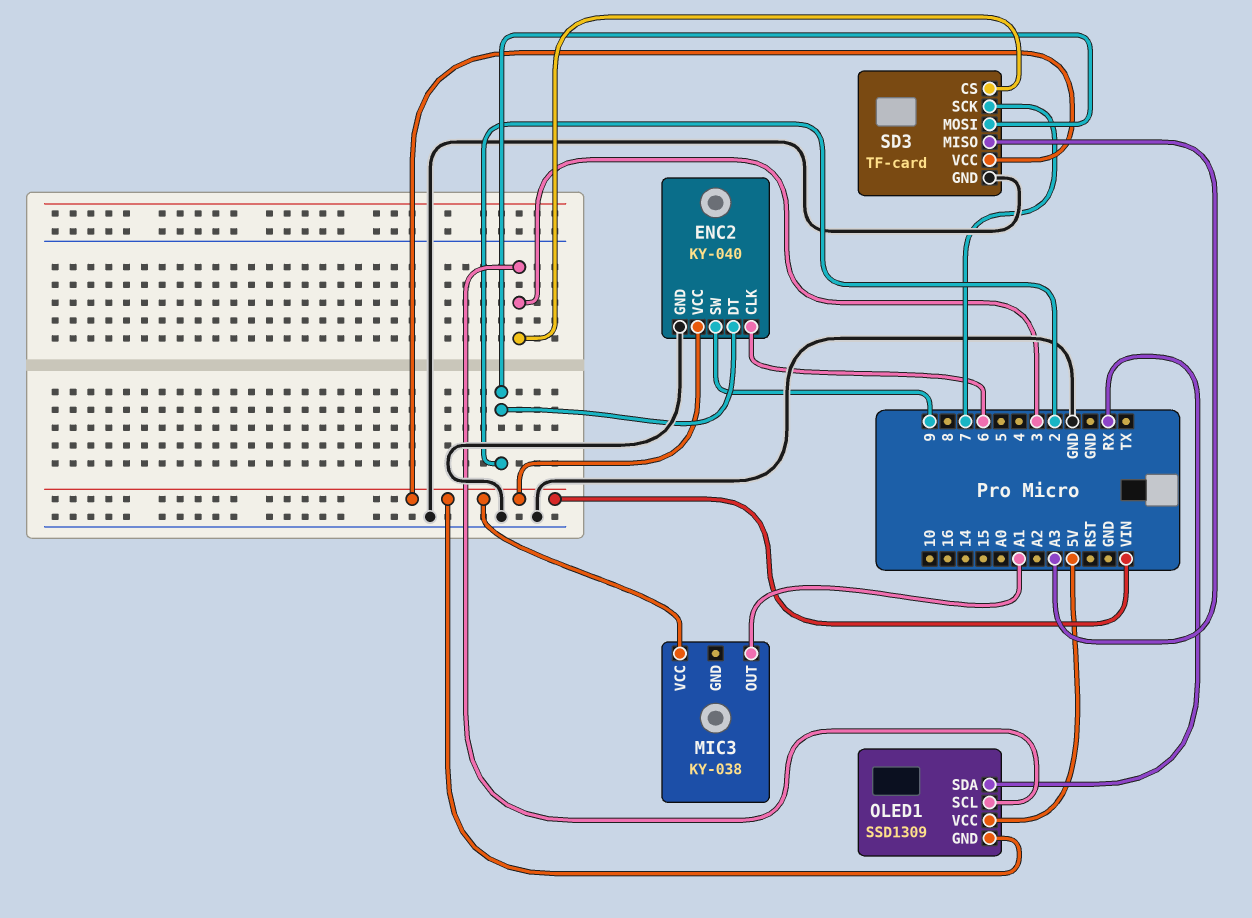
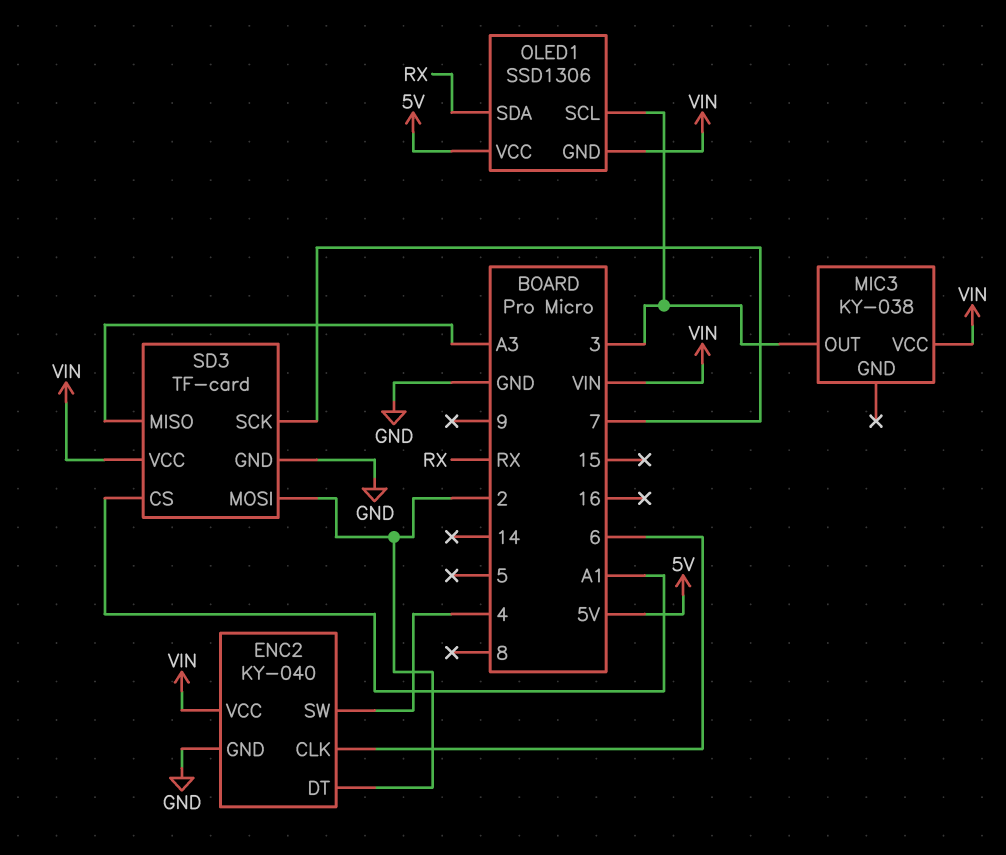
ENC2 pin SW: 9 -> 4
MIC3 pin OUT: A1 -> 3
OLED1: SSD1309 -> SSD1306
SD3 pin CS: 3 -> A1

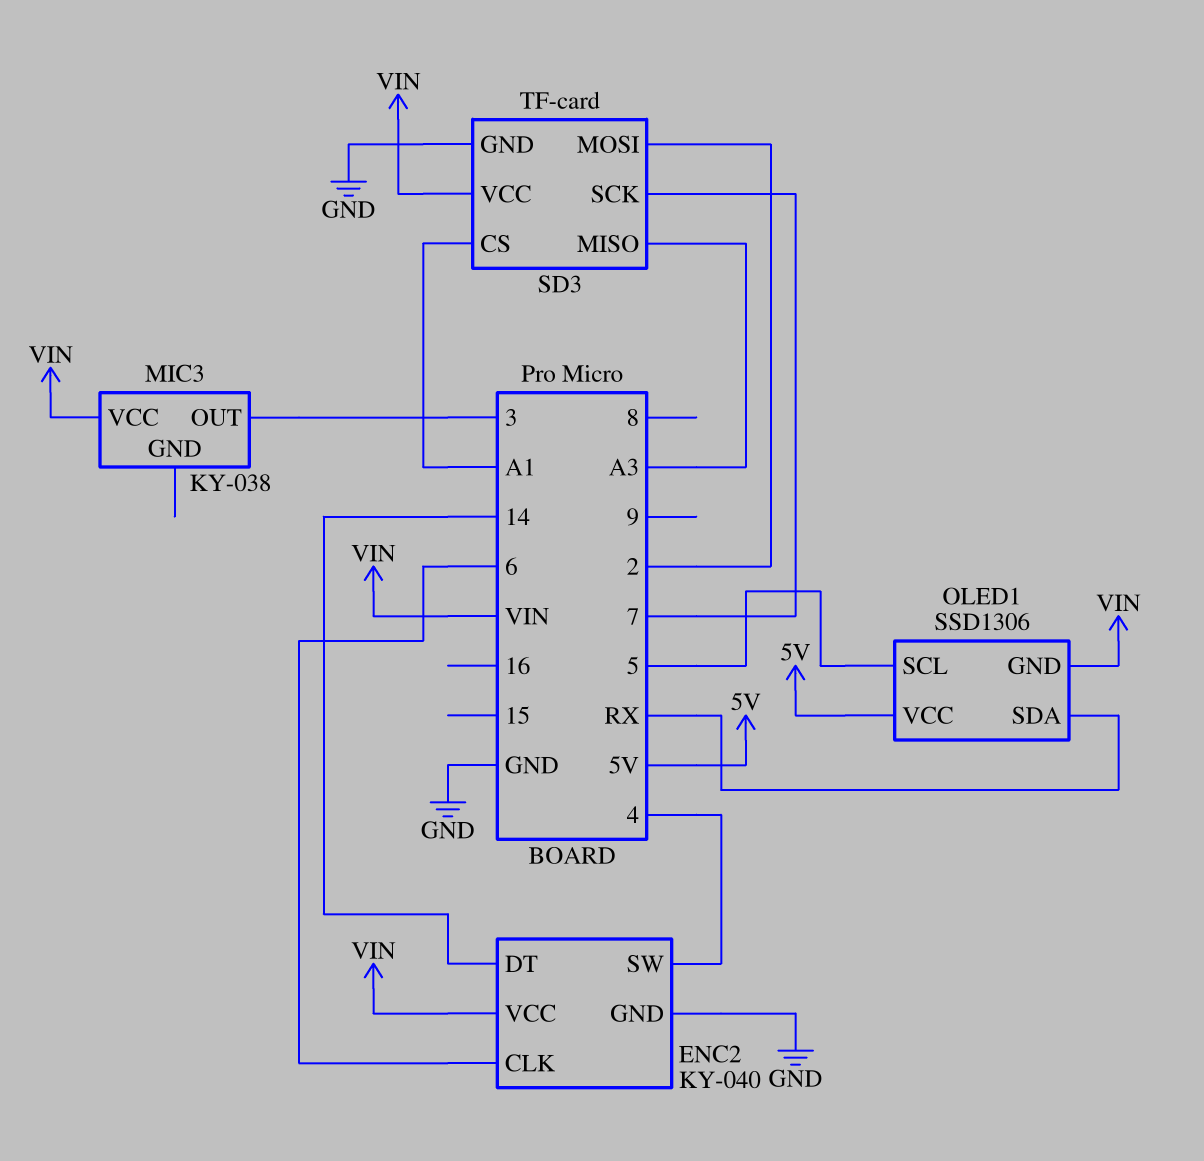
ENC2 pin DT: 2 -> 14
OLED1 pin SCL: 3 -> 5

